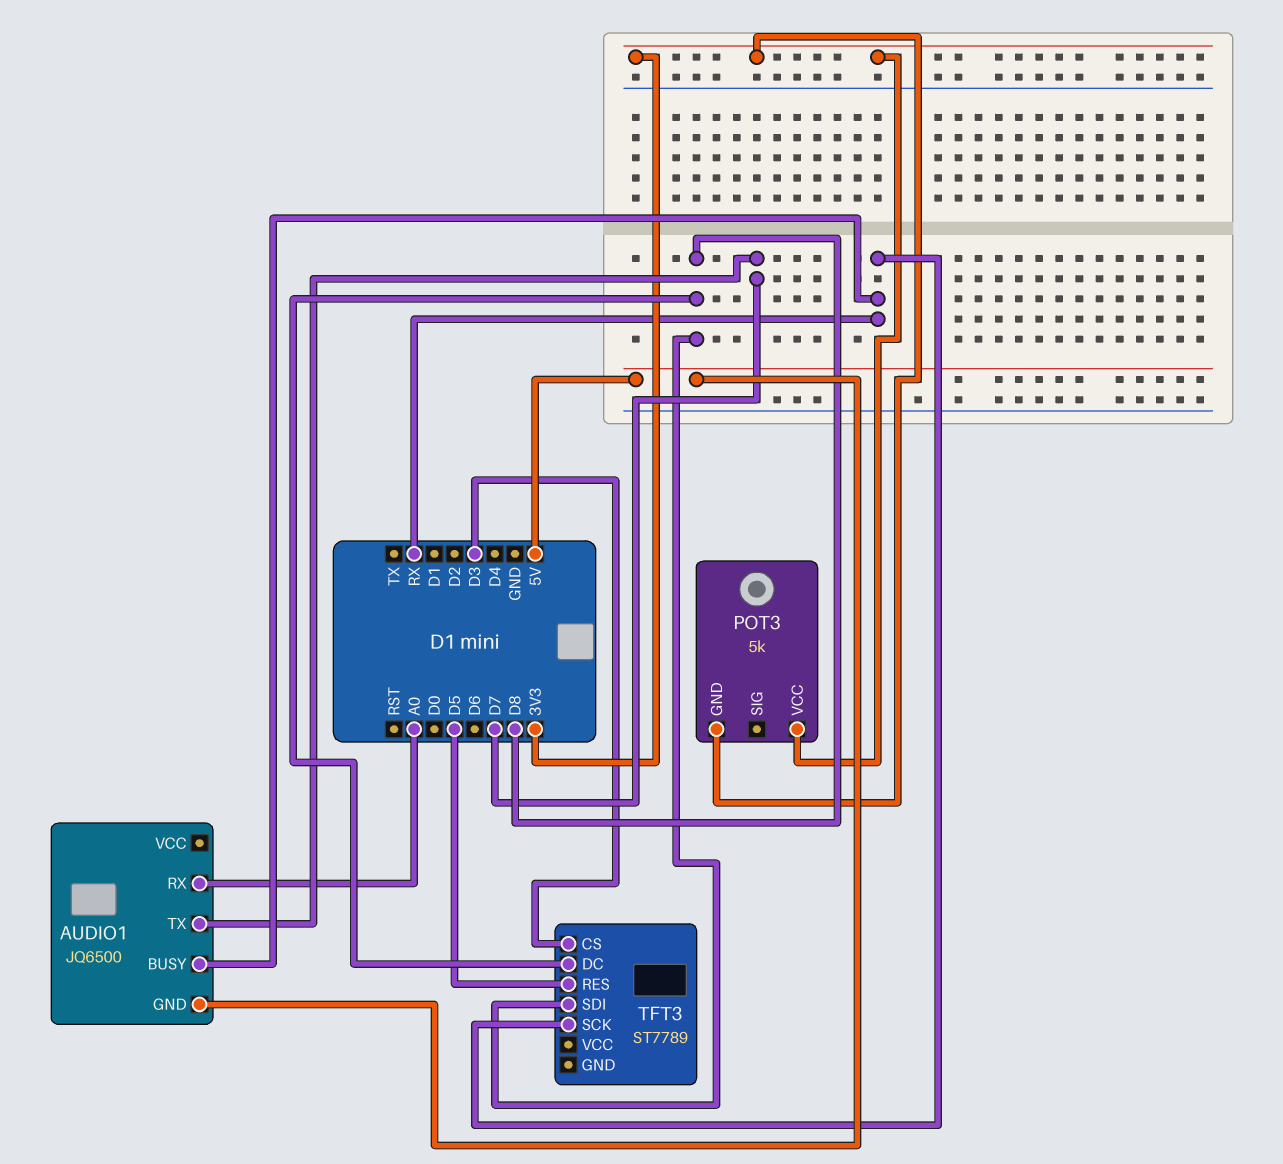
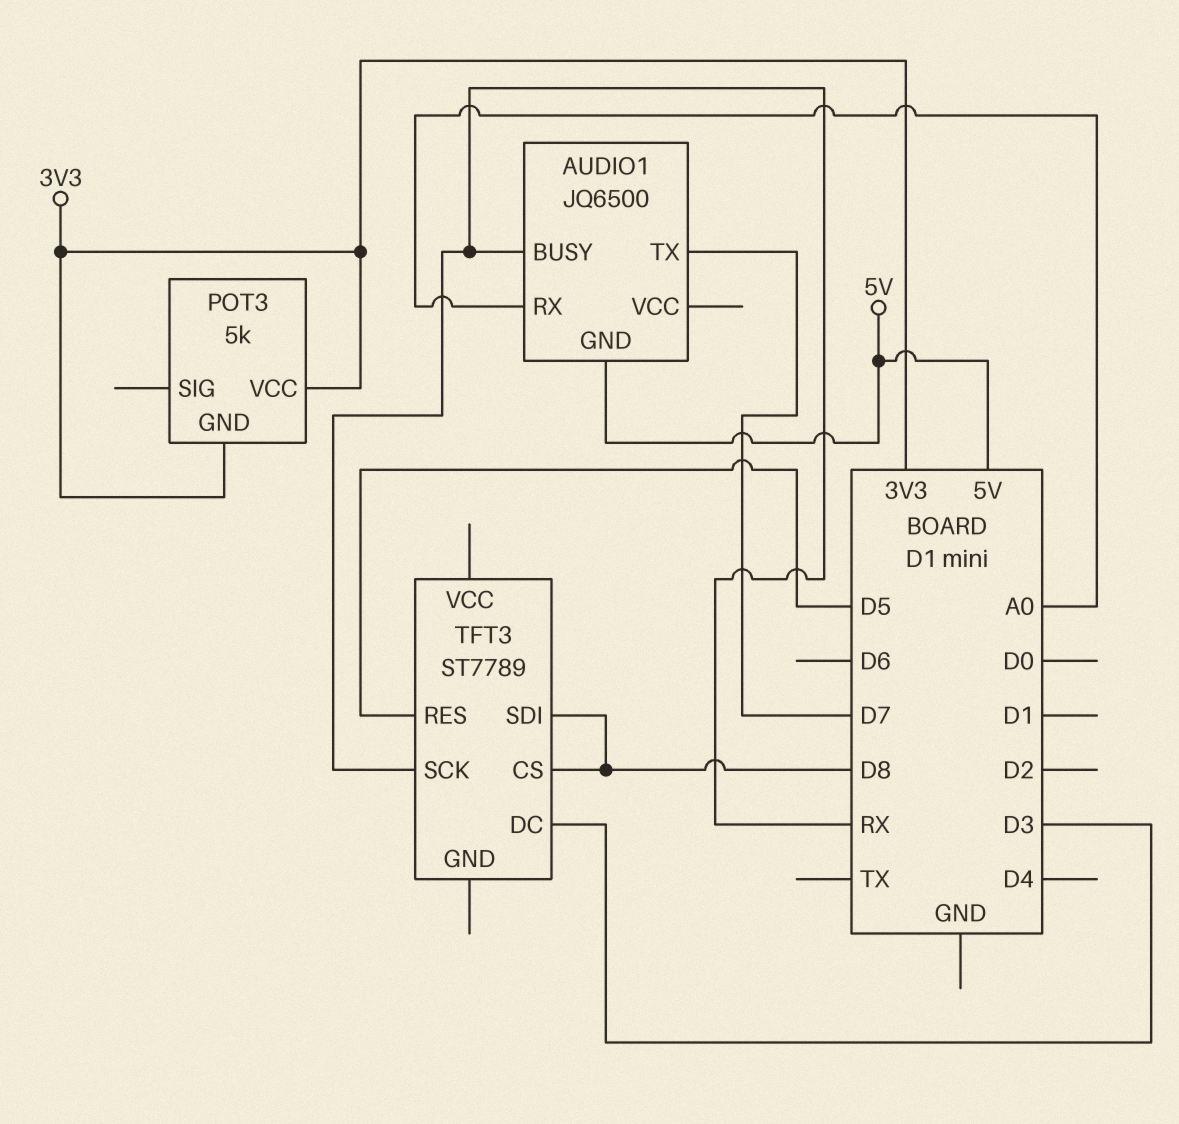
TFT3 pin CS: D3 -> D8
TFT3 pin DC: D8 -> D3

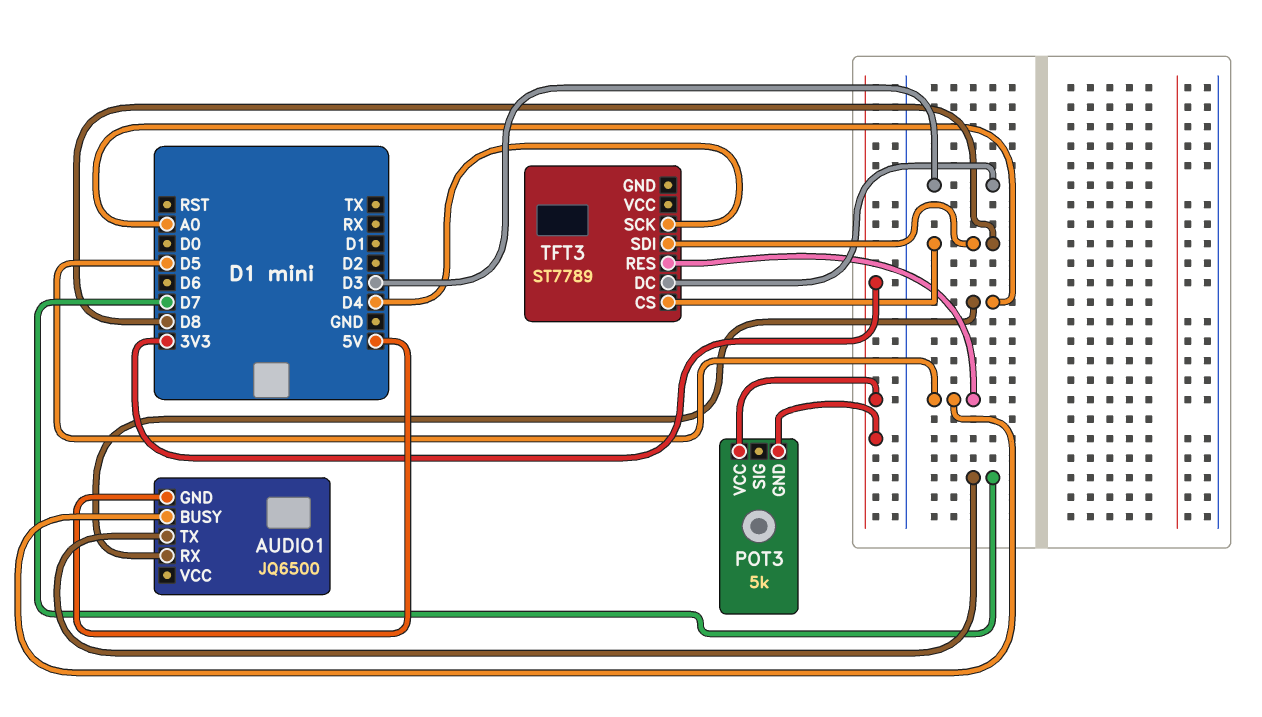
AUDIO1 pin BUSY: RX -> D5
TFT3 pin SCK: RX -> D4

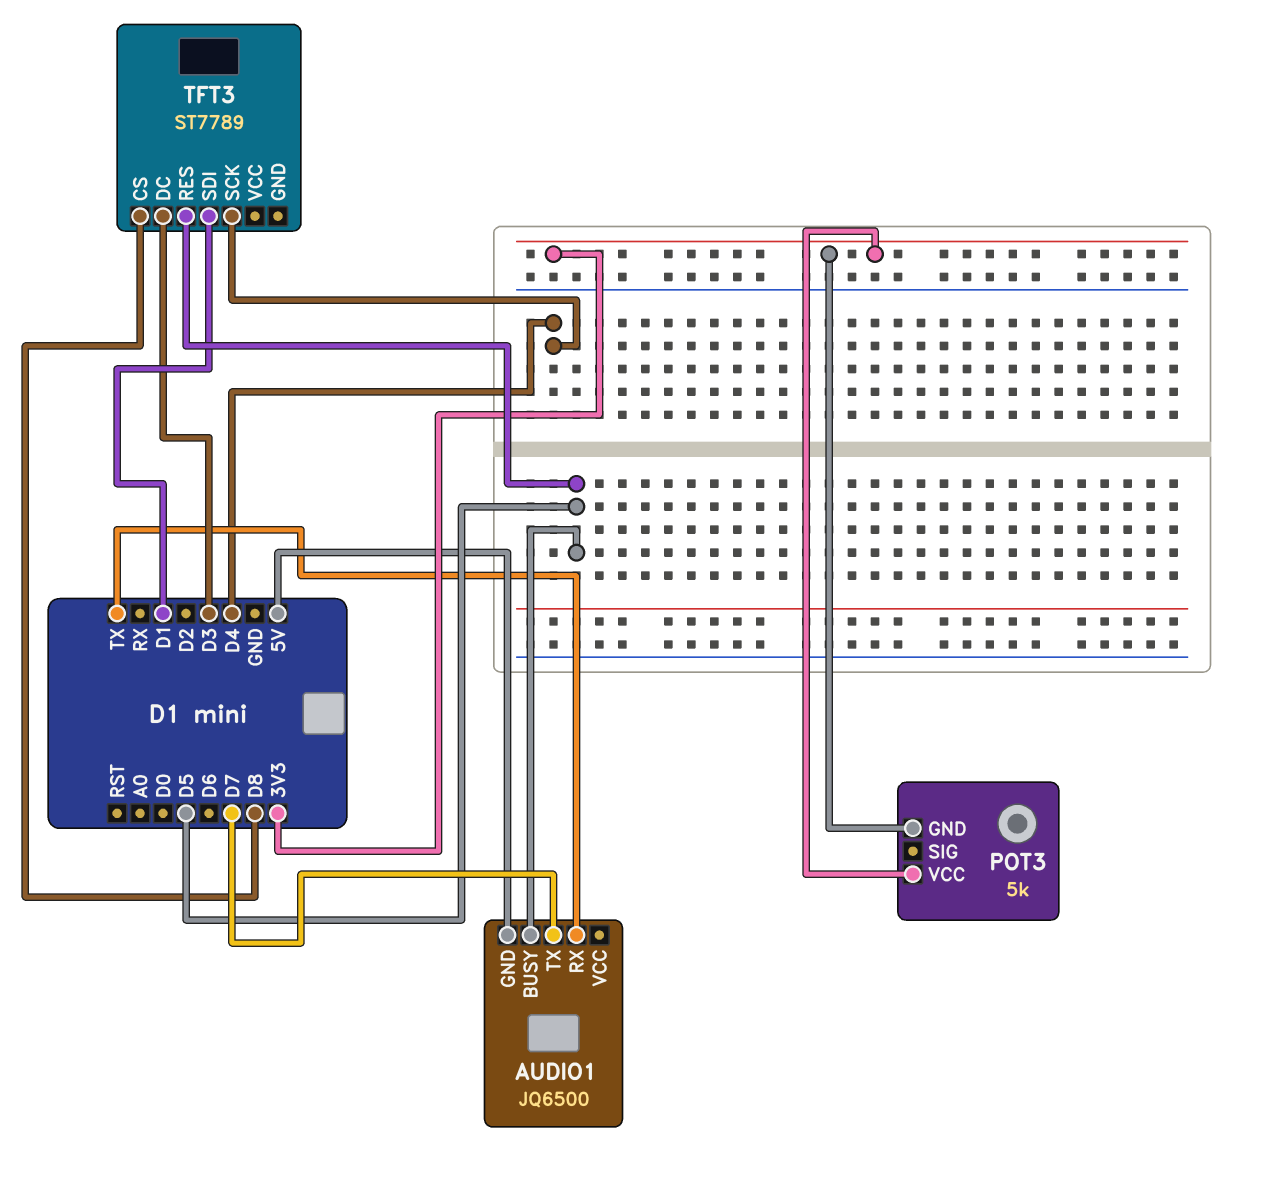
AUDIO1 pin RX: A0 -> TX
TFT3 pin SDI: D8 -> D1

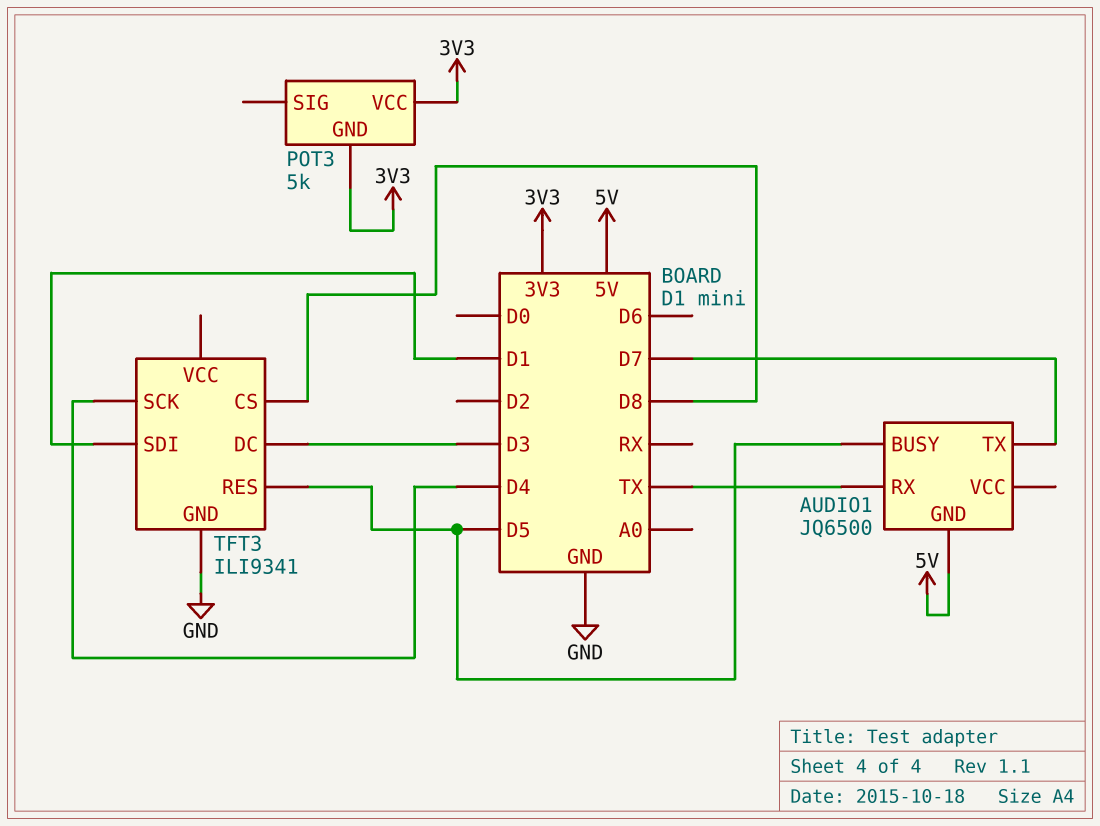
TFT3: ST7789 -> ILI9341
TFT3 pin GND: none -> GND

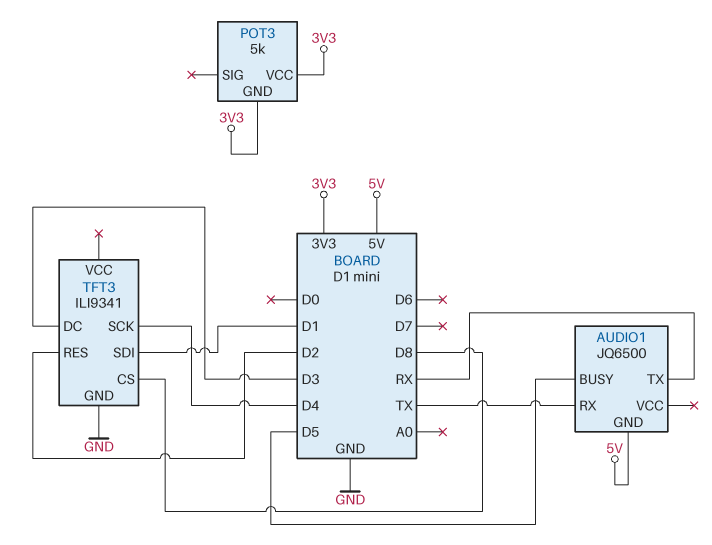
AUDIO1 pin TX: D7 -> RX
TFT3 pin RES: D5 -> D2

